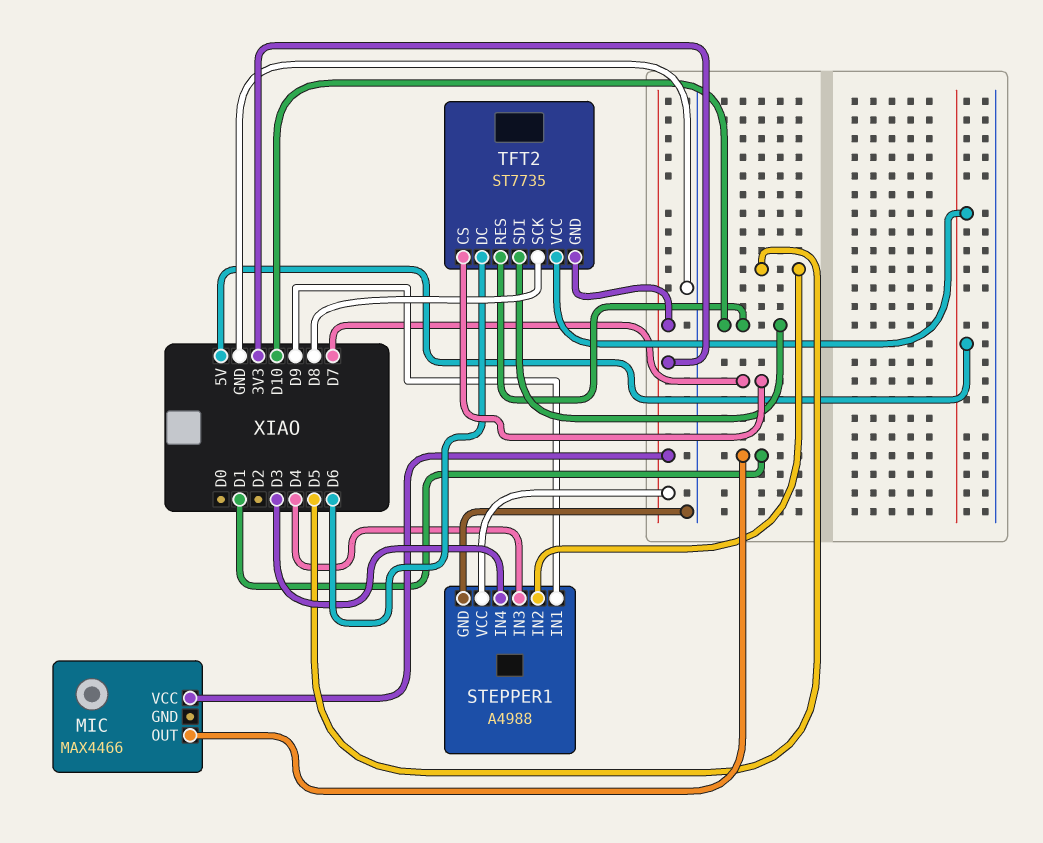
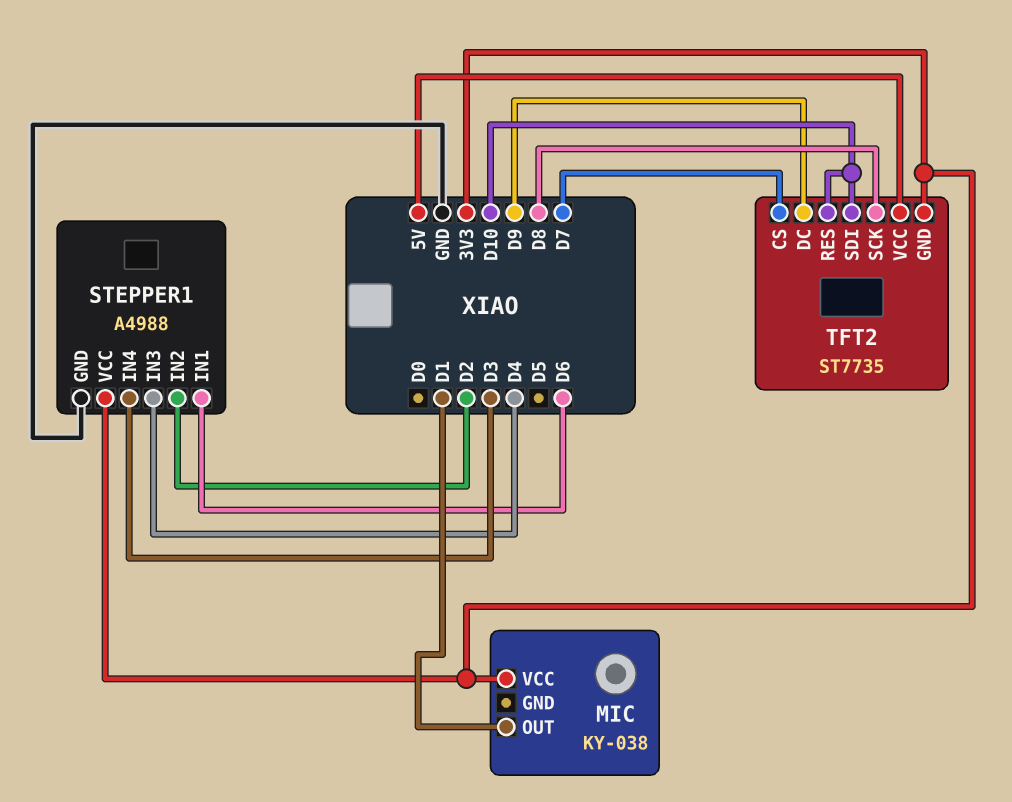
MIC: MAX4466 -> KY-038
STEPPER1 pin IN1: D9 -> D6
STEPPER1 pin IN2: D5 -> D2
TFT2 pin DC: D6 -> D9

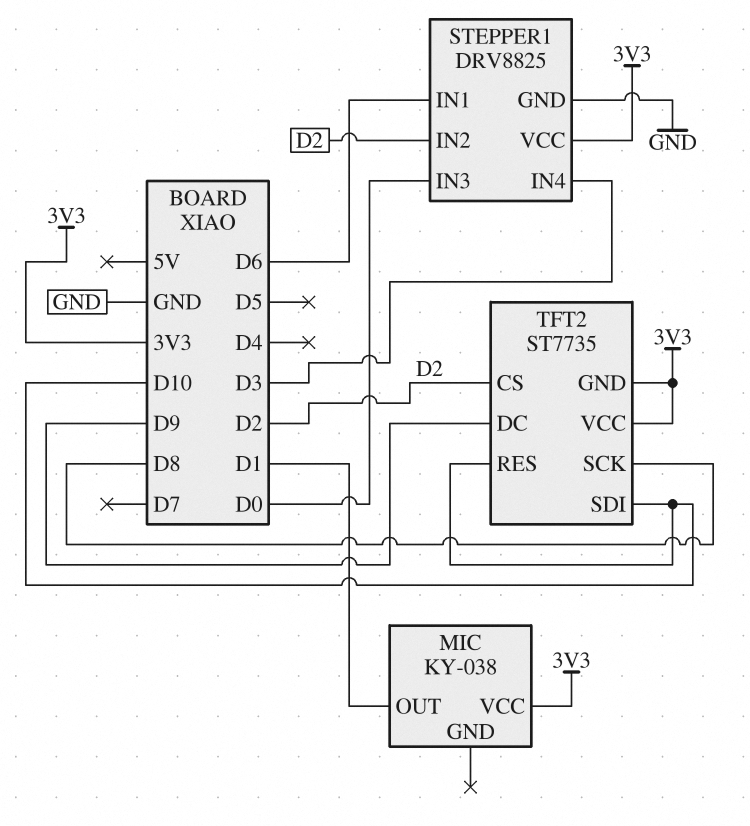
STEPPER1: A4988 -> DRV8825
STEPPER1 pin IN3: D4 -> D0
TFT2 pin CS: D7 -> D2
TFT2 pin VCC: 5V -> 3V3

